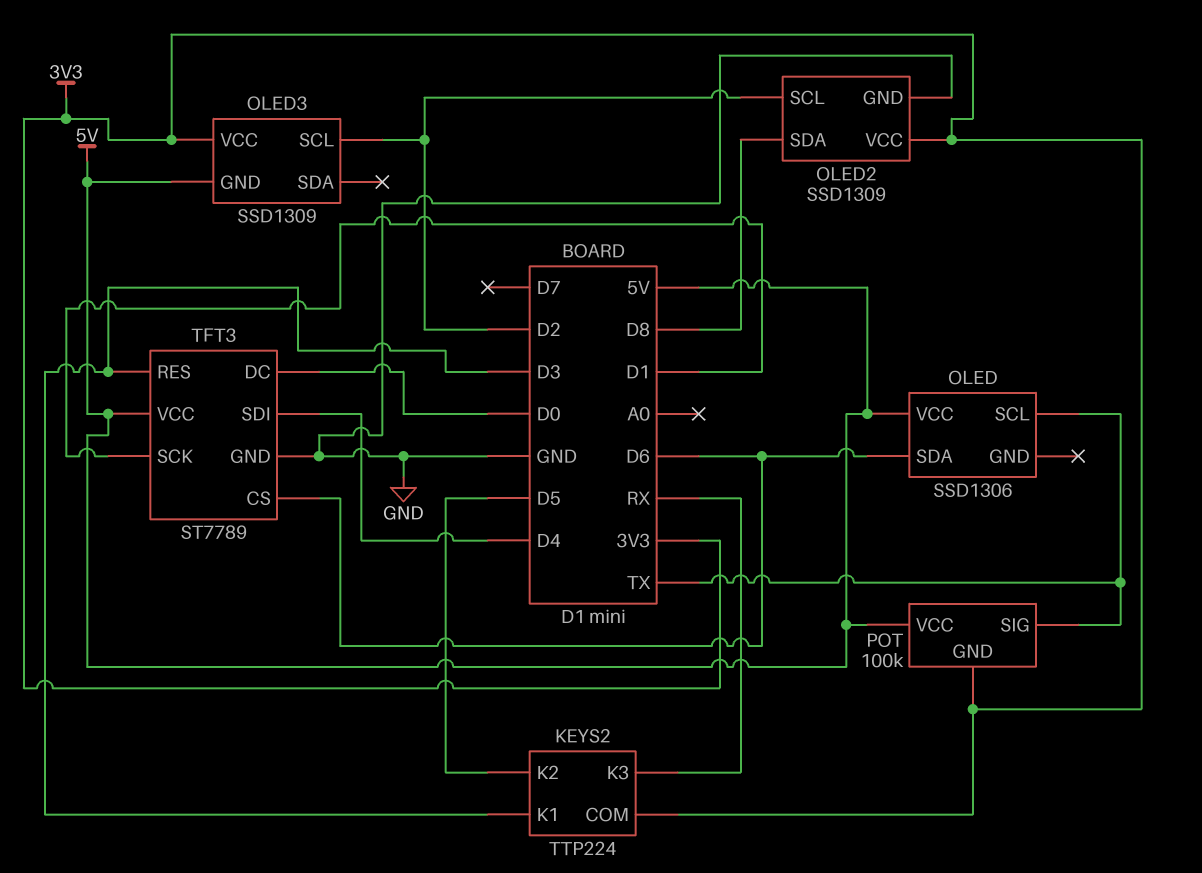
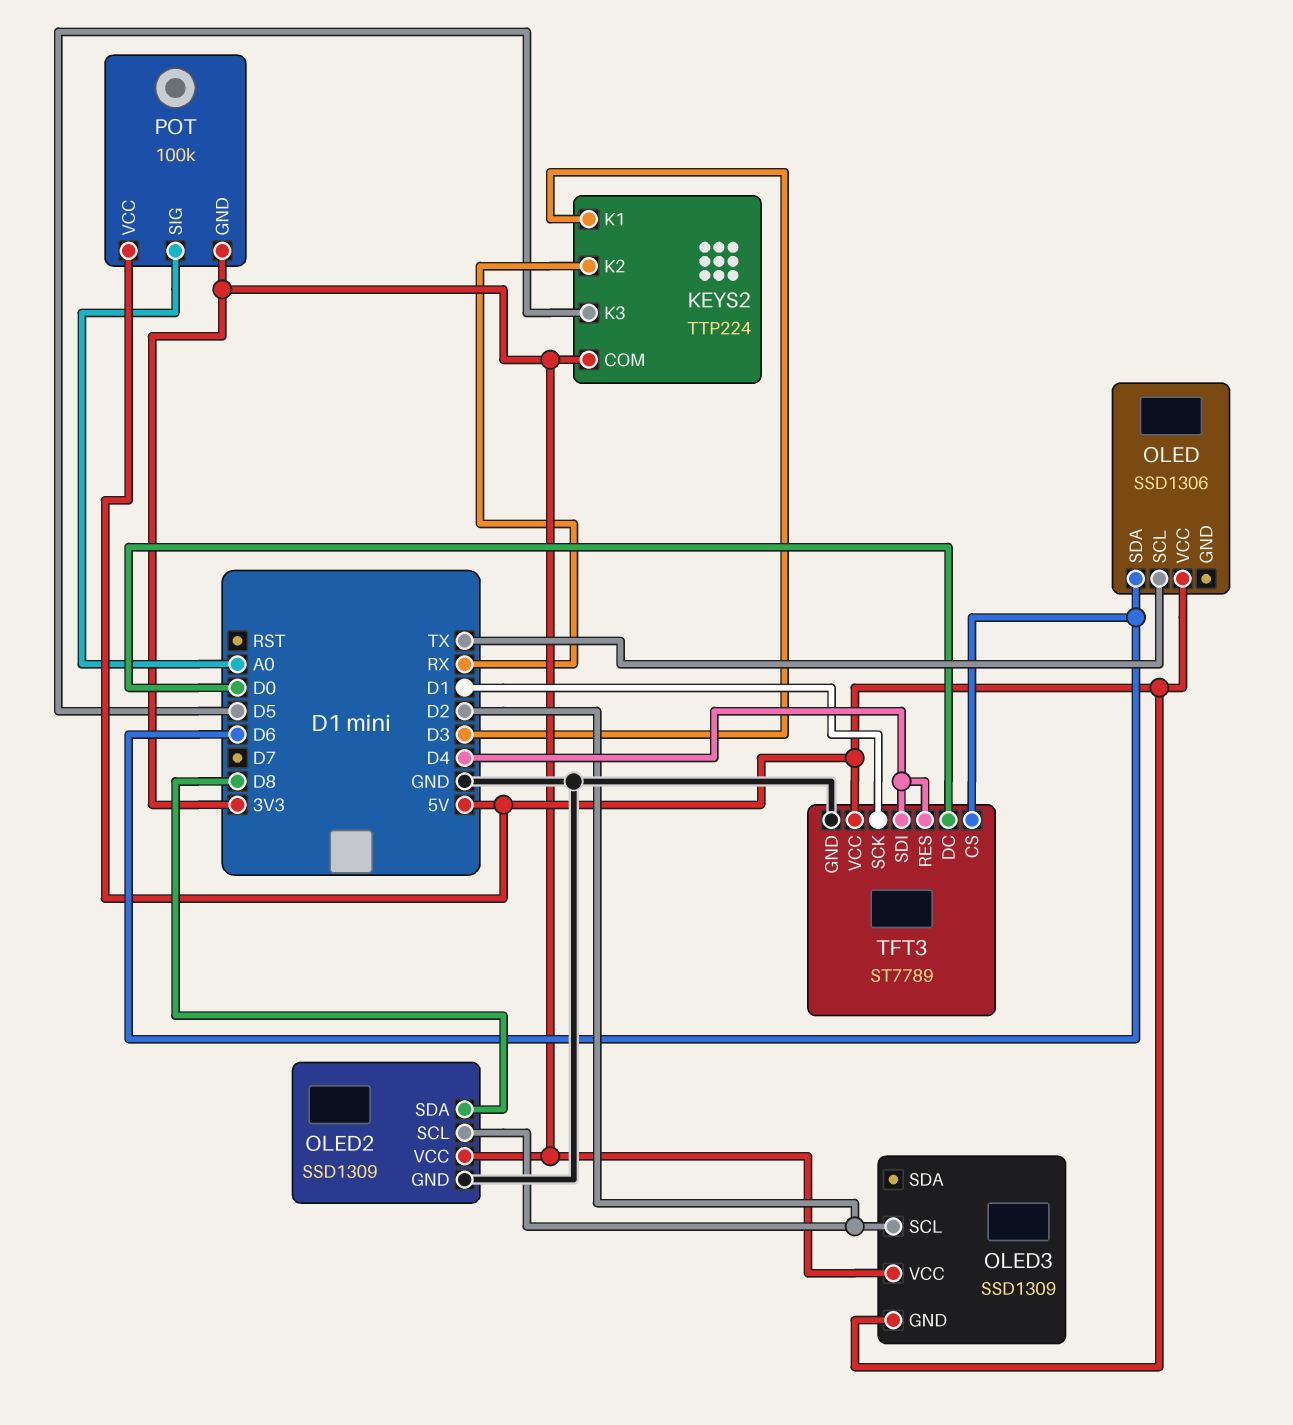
KEYS2 pin K2: D5 -> RX
KEYS2 pin K3: RX -> D5
POT pin SIG: TX -> A0
TFT3 pin RES: D3 -> D4

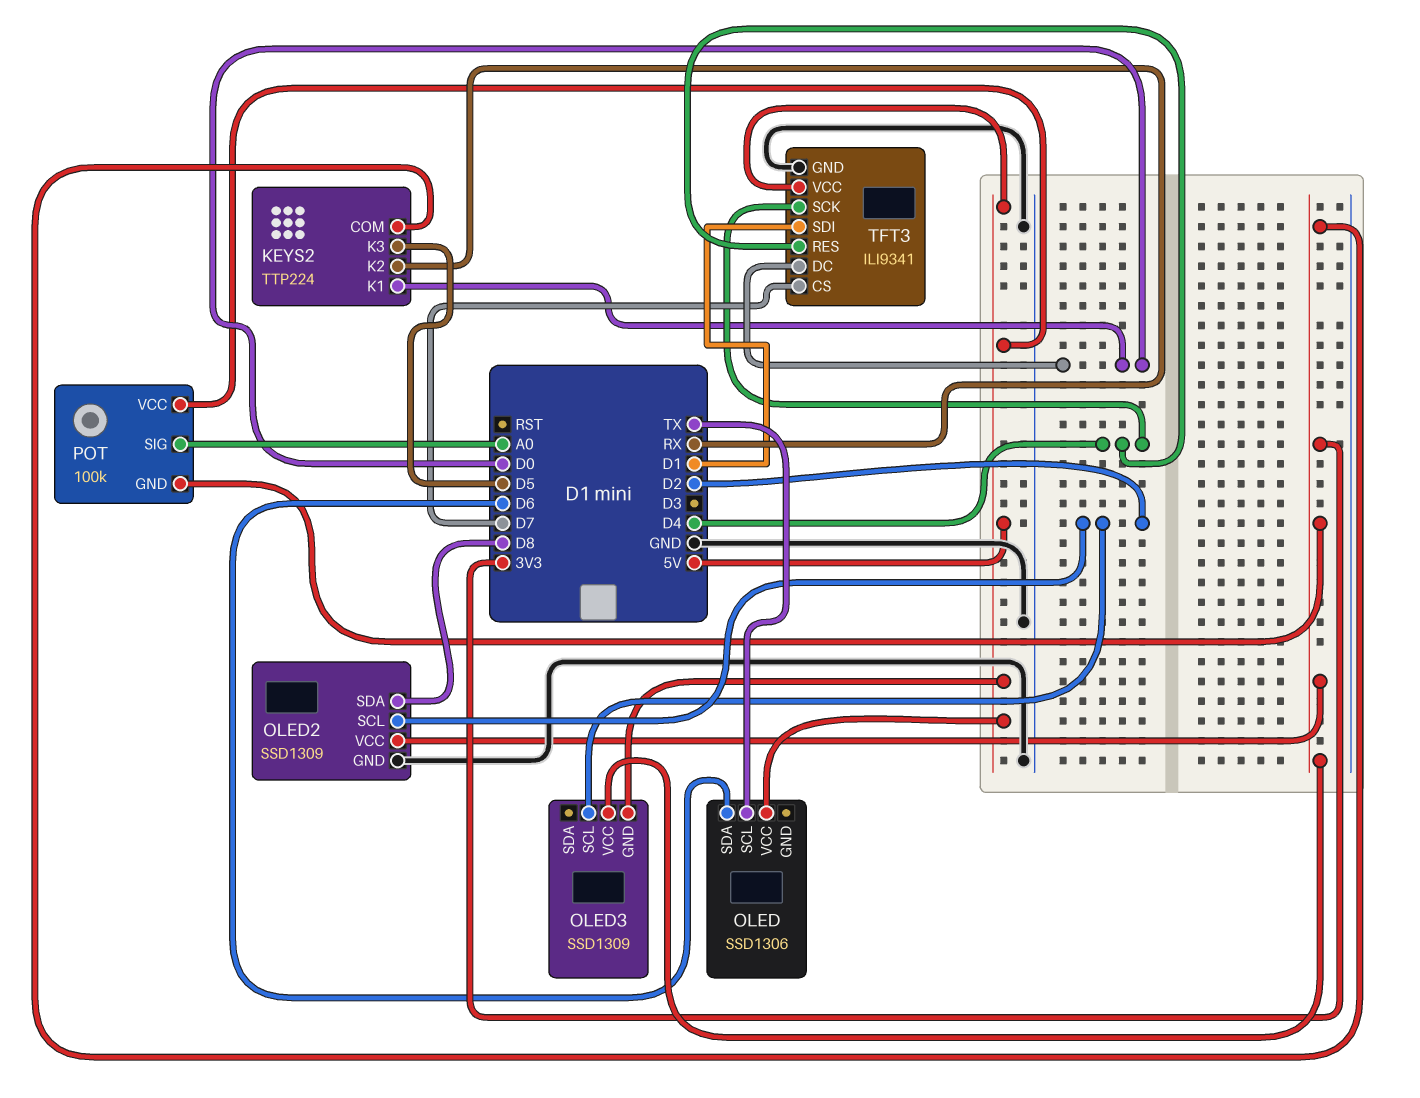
KEYS2 pin K1: D3 -> D0
TFT3: ST7789 -> ILI9341
TFT3 pin CS: D6 -> D7
TFT3 pin SCK: D1 -> D4
TFT3 pin SDI: D4 -> D1

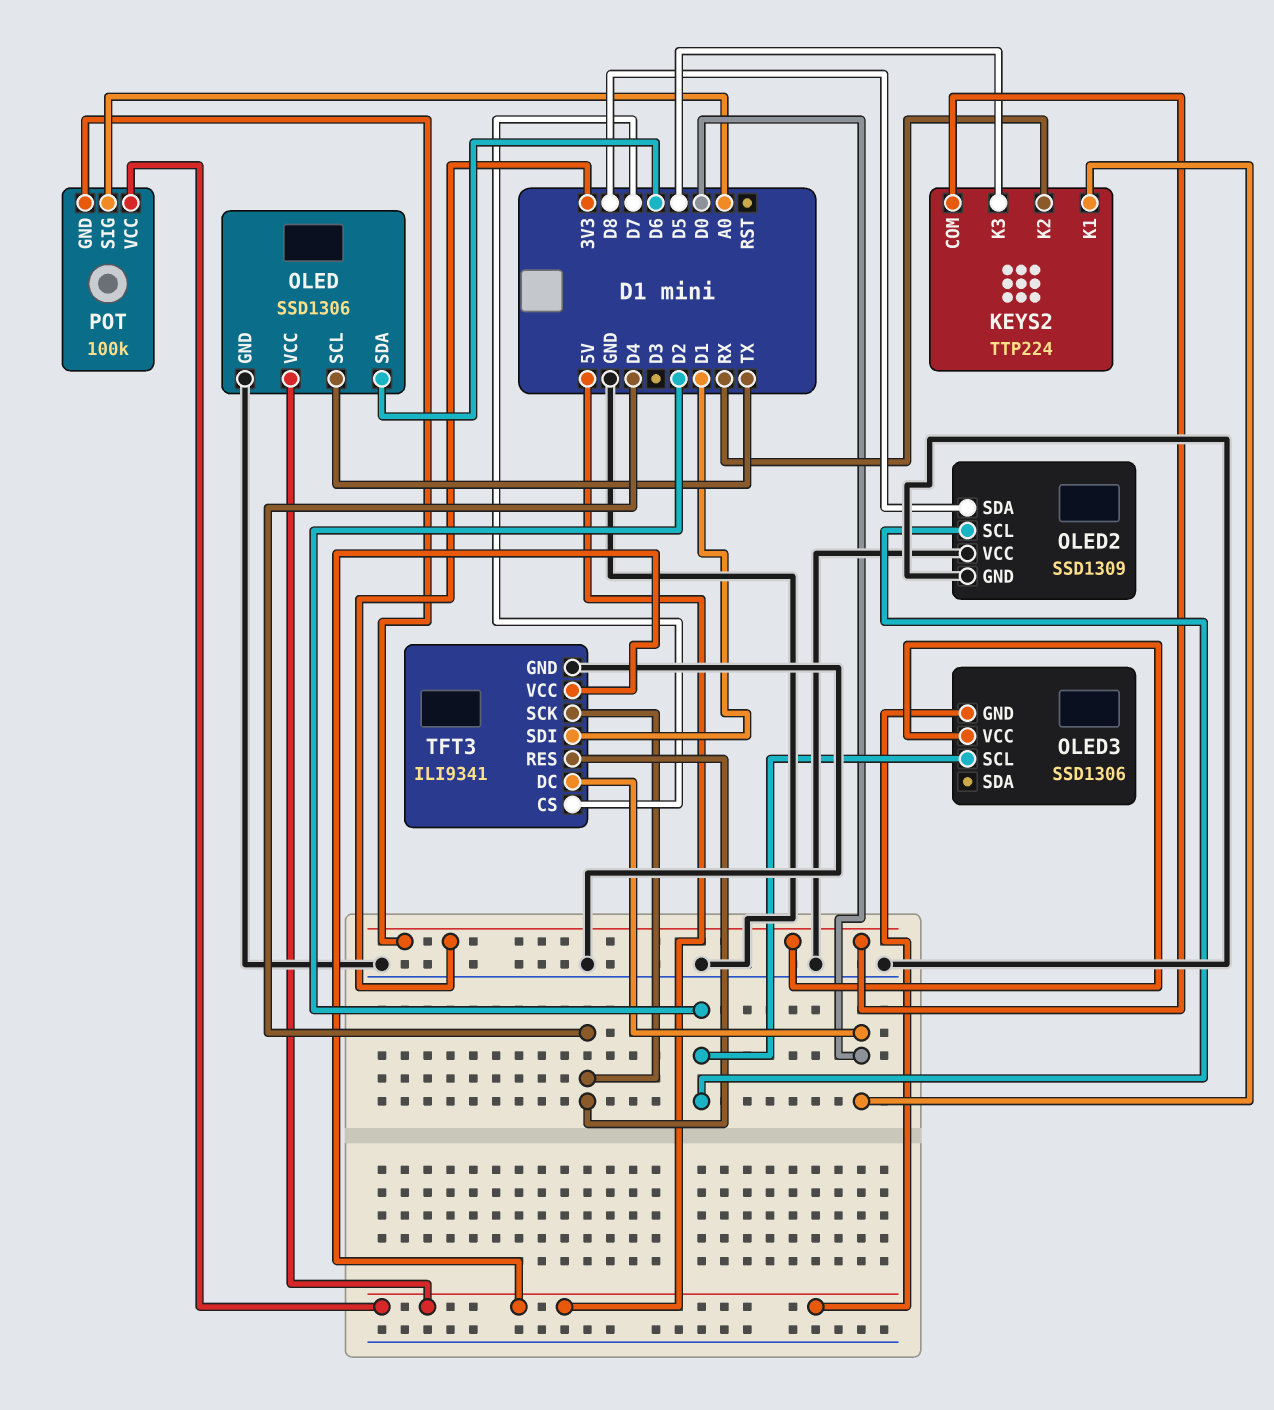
OLED pin GND: none -> GND
OLED2 pin VCC: 3V3 -> GND
OLED3: SSD1309 -> SSD1306

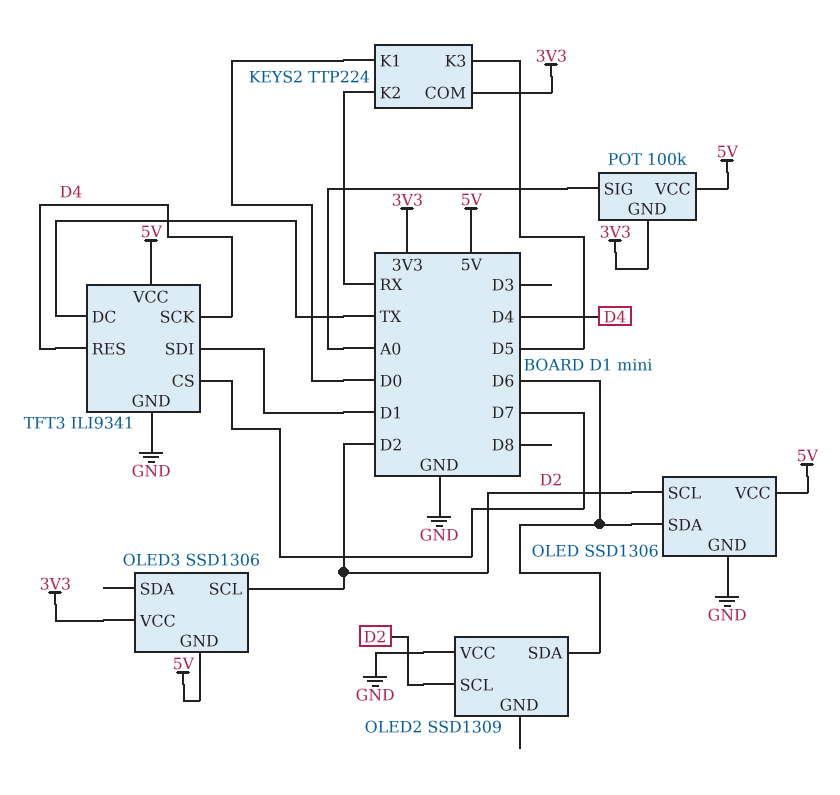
OLED pin SCL: TX -> D2
OLED2 pin GND: GND -> none
OLED2 pin SDA: D8 -> D6
TFT3 pin DC: D0 -> TX

